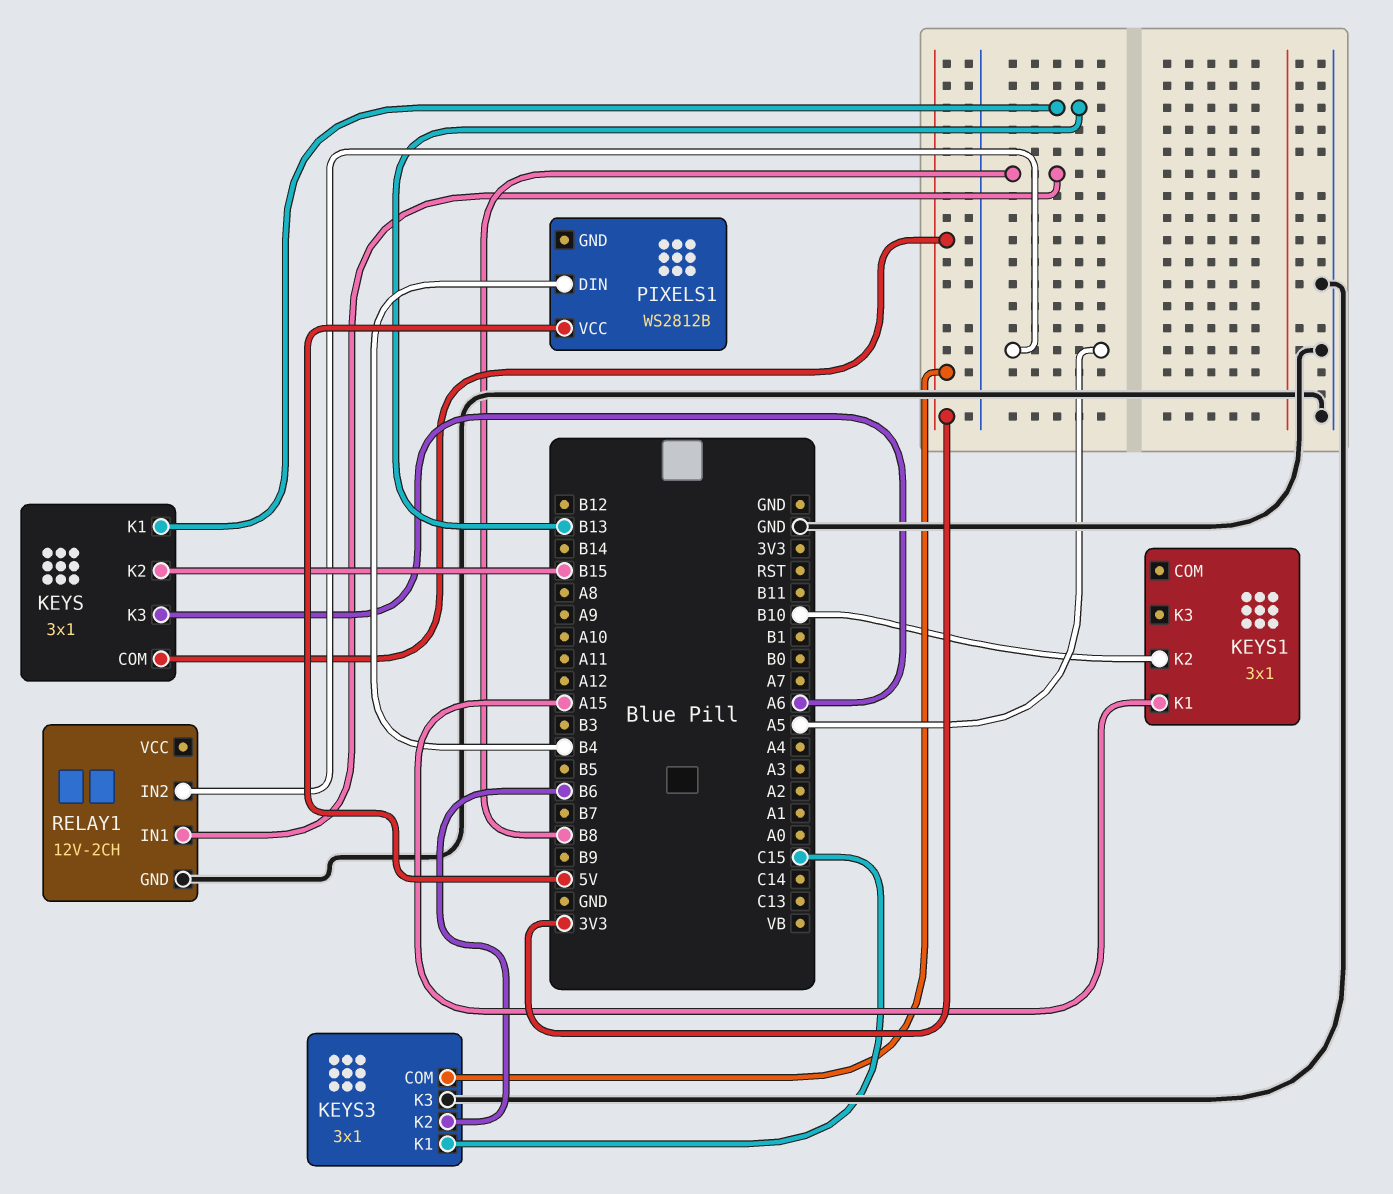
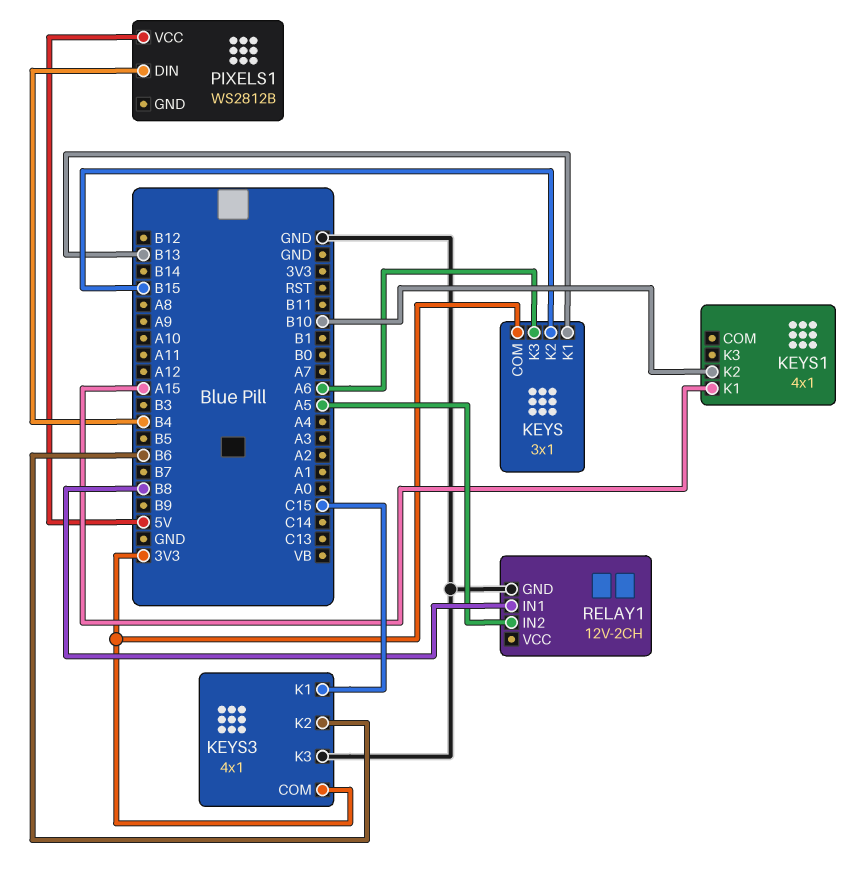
KEYS1: 3x1 -> 4x1
KEYS3: 3x1 -> 4x1

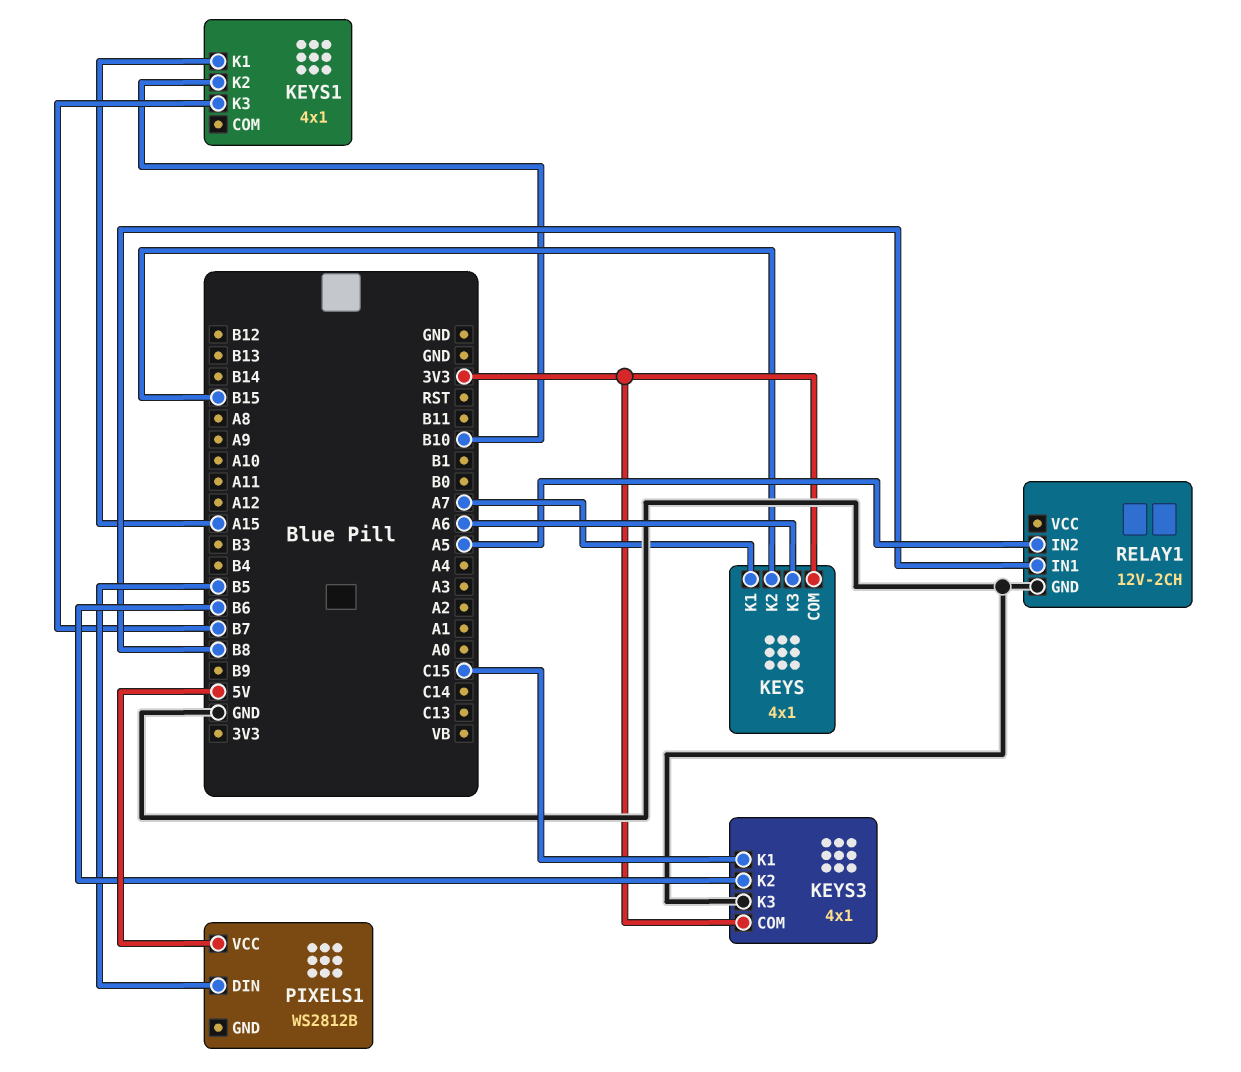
KEYS: 3x1 -> 4x1
KEYS pin K1: B13 -> A7
KEYS1 pin K3: none -> B7
PIXELS1 pin DIN: B4 -> B5

